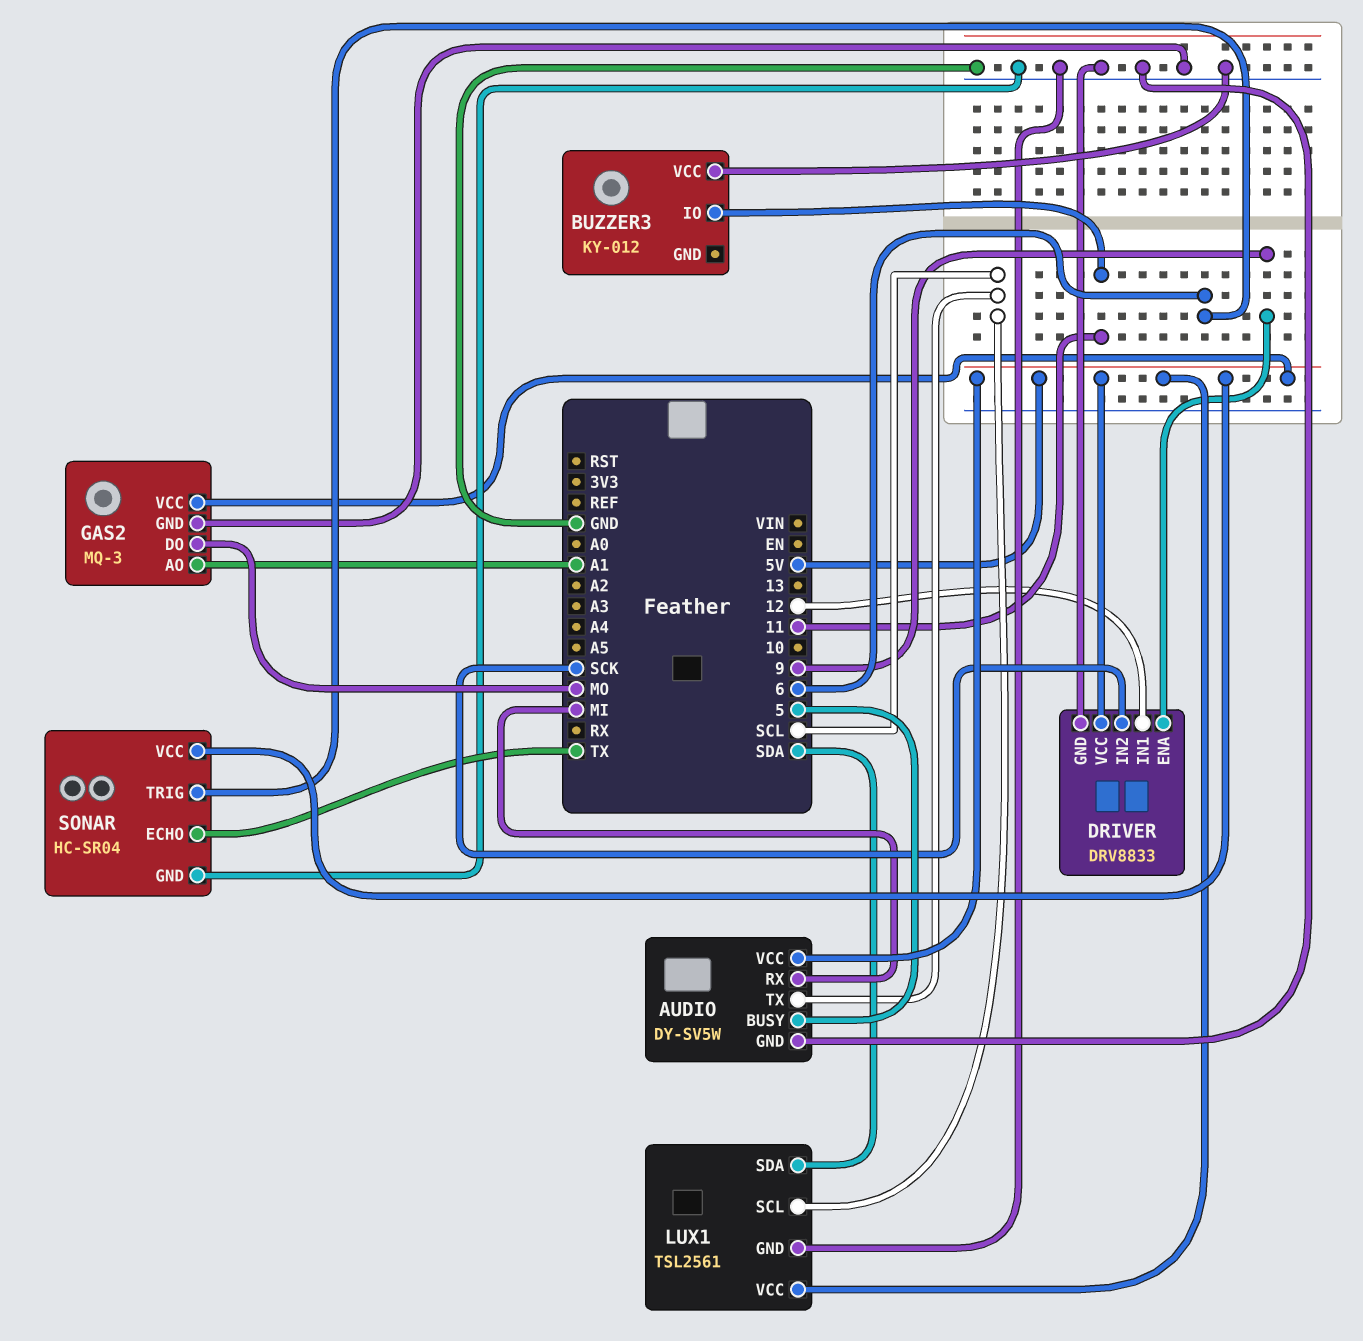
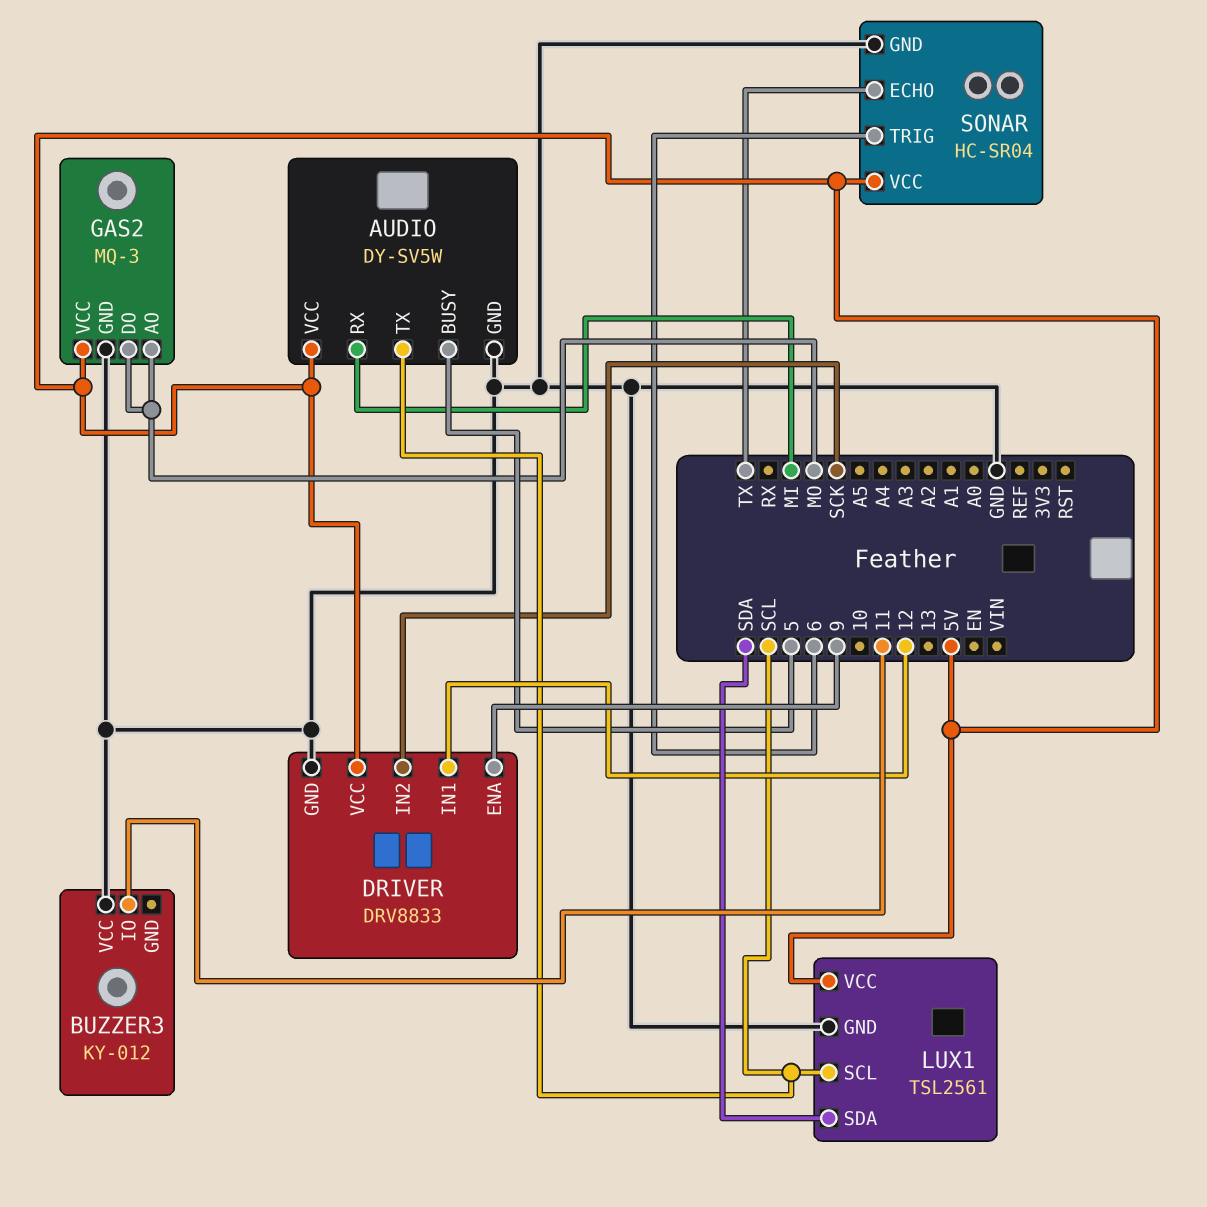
GAS2 pin AO: A1 -> MO

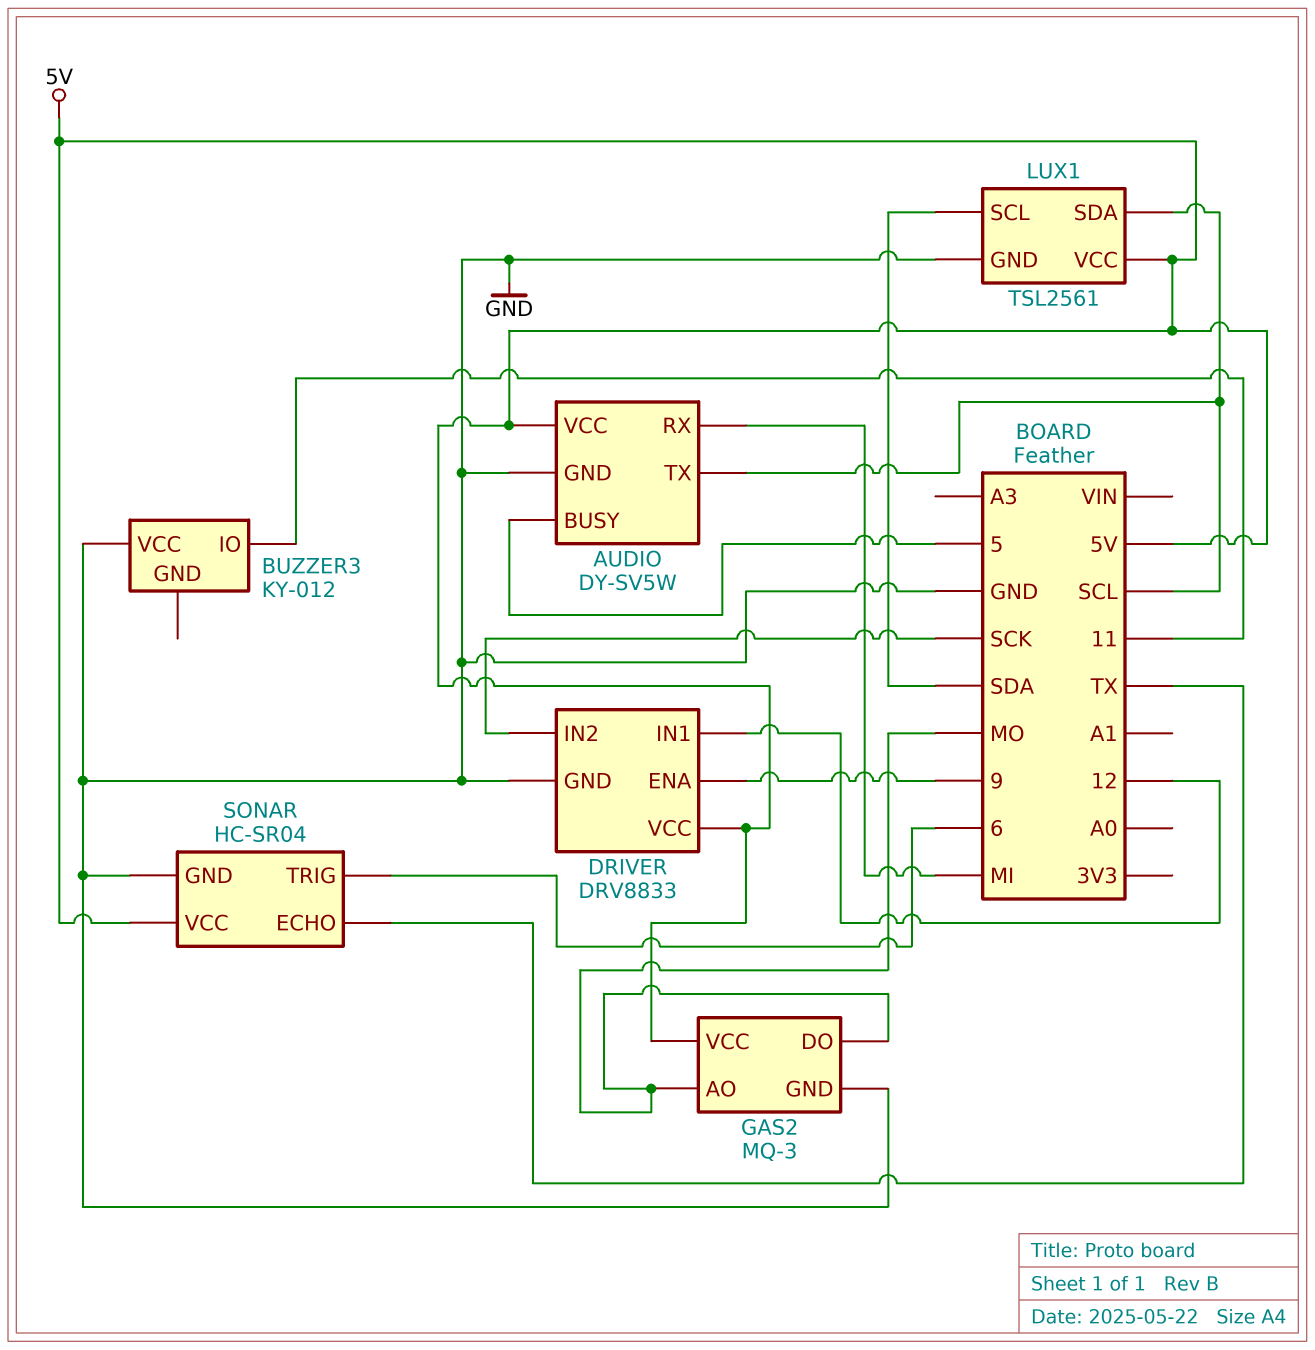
LUX1 pin SCL: SCL -> SDA
LUX1 pin SDA: SDA -> SCL

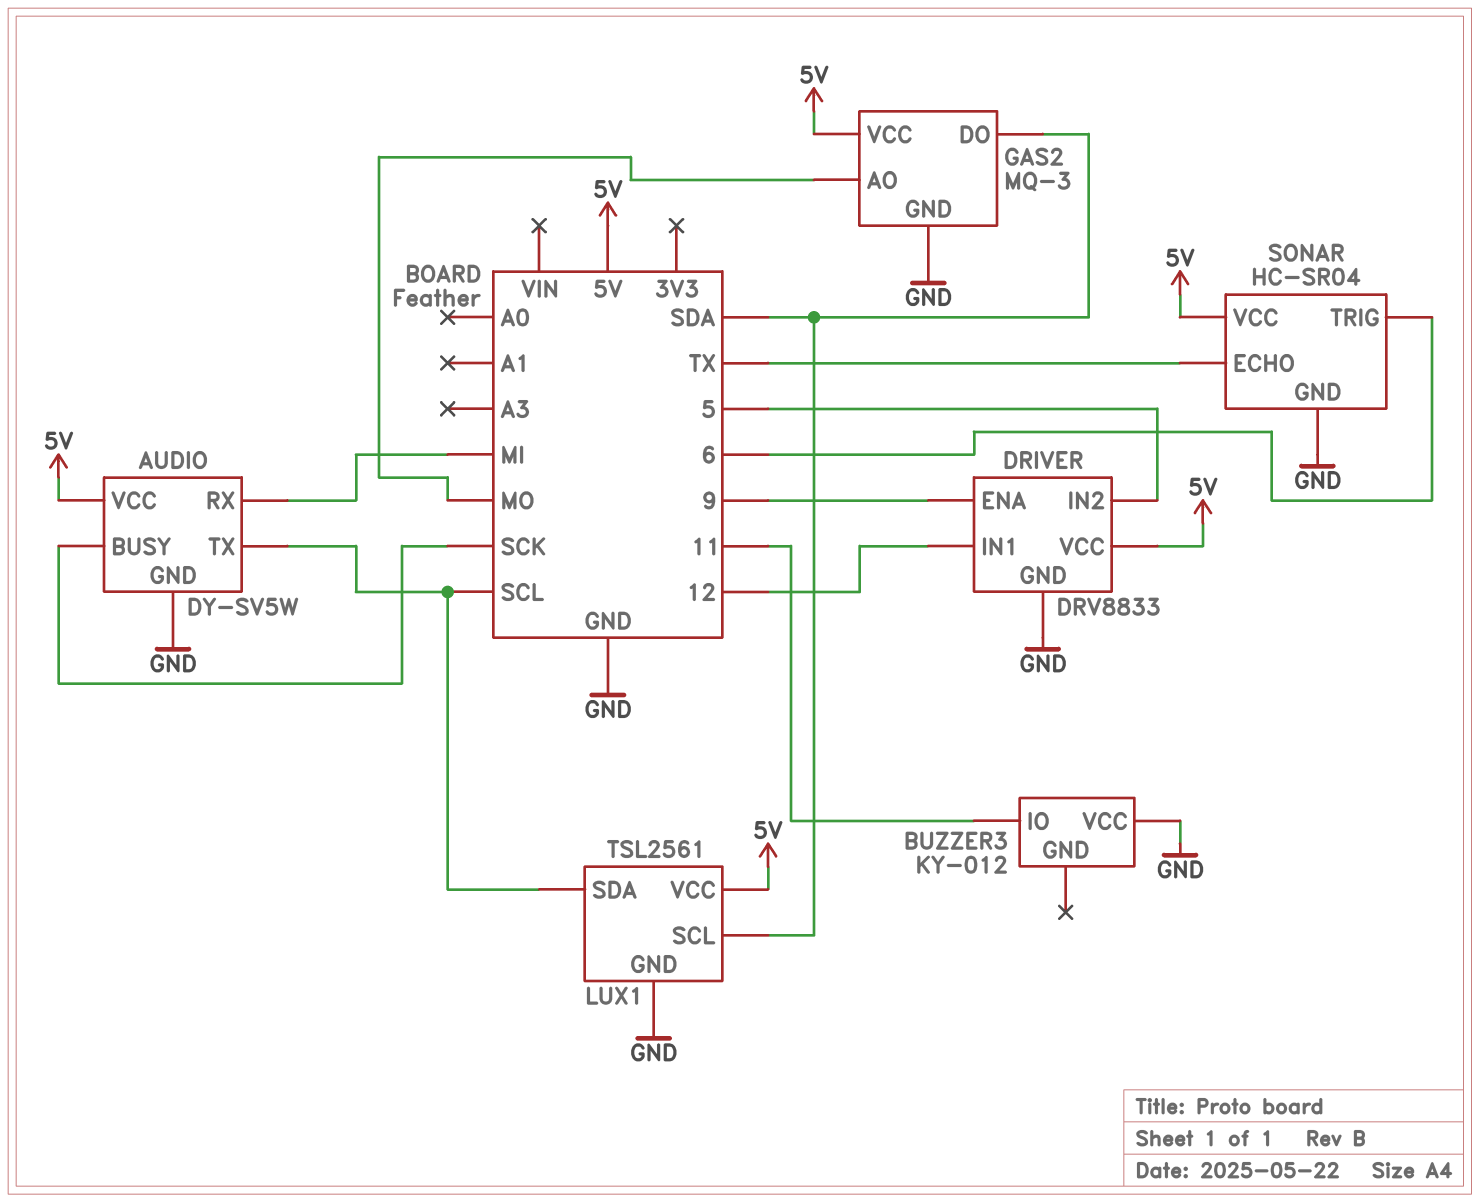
AUDIO pin BUSY: 5 -> SCK
DRIVER pin IN2: SCK -> 5
GAS2 pin DO: MO -> SDA

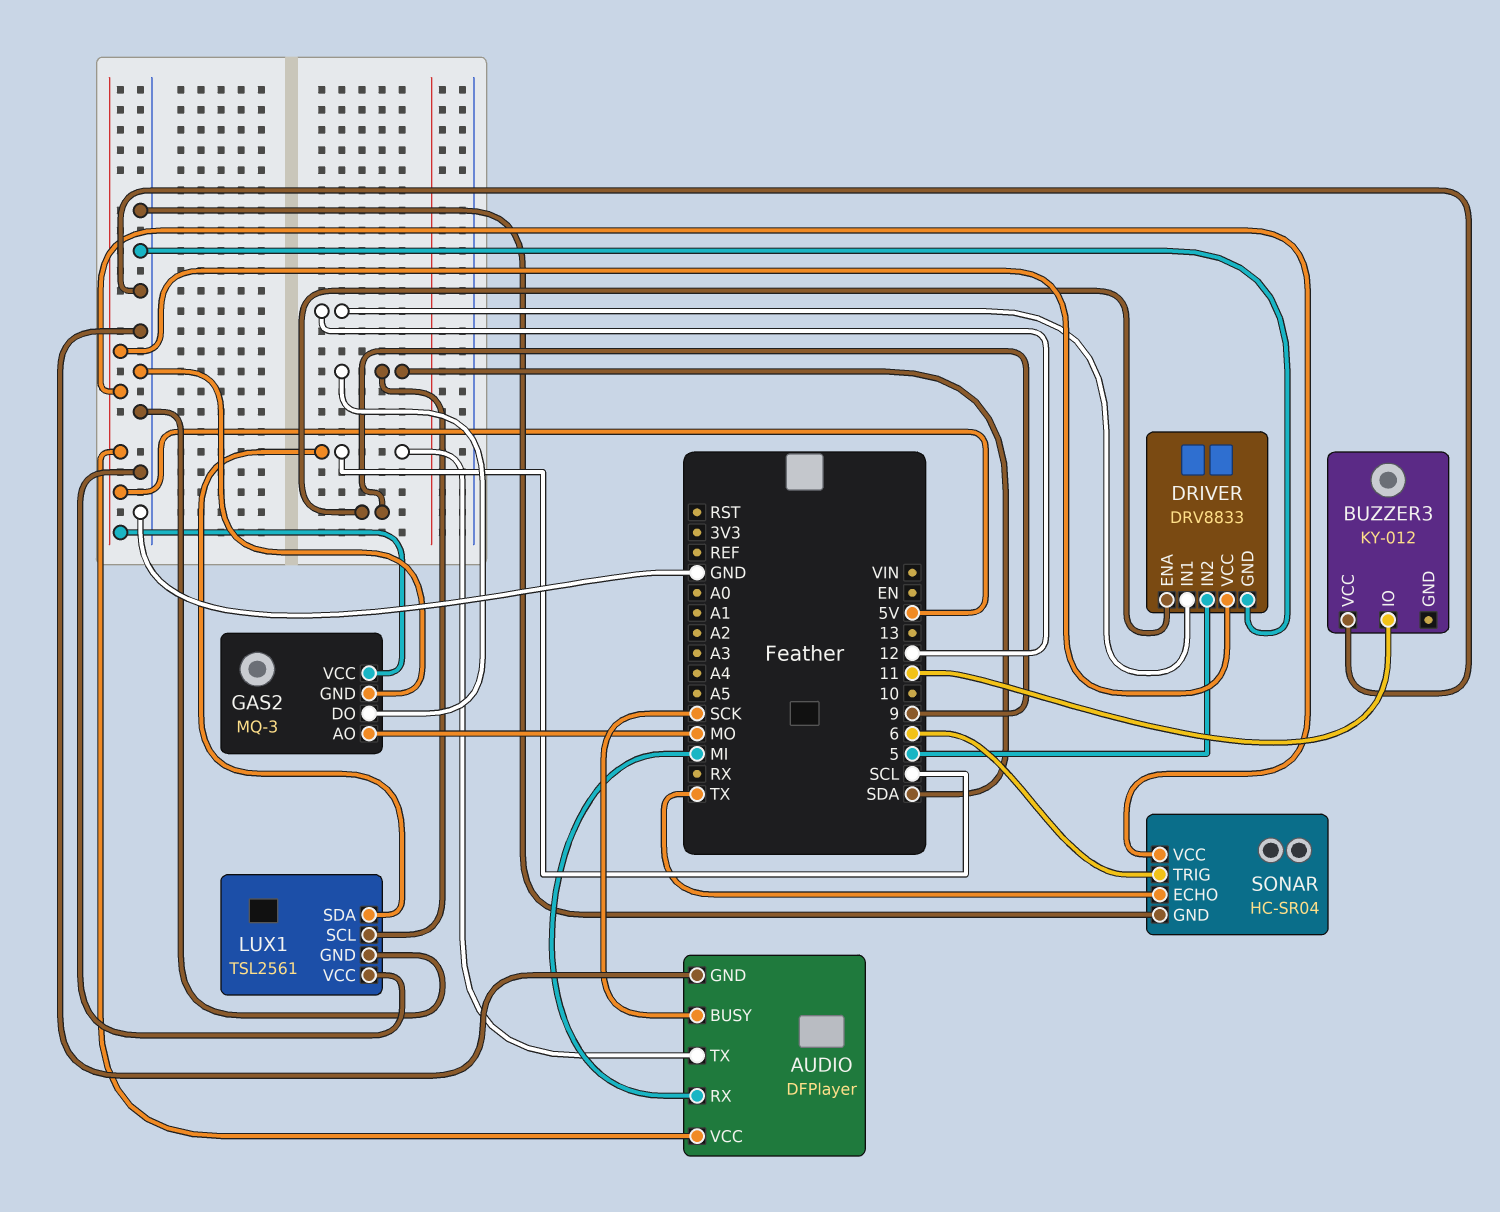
AUDIO: DY-SV5W -> DFPlayer
LUX1 pin VCC: 5V -> GND

